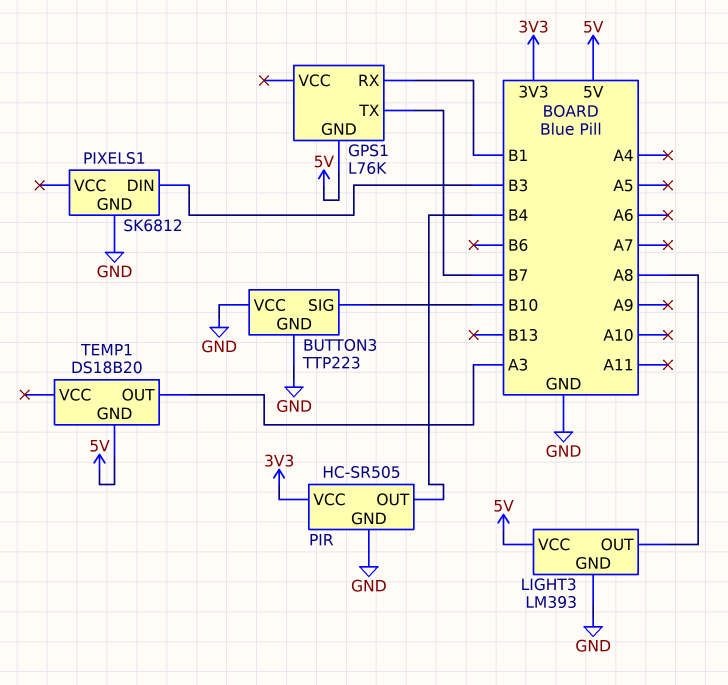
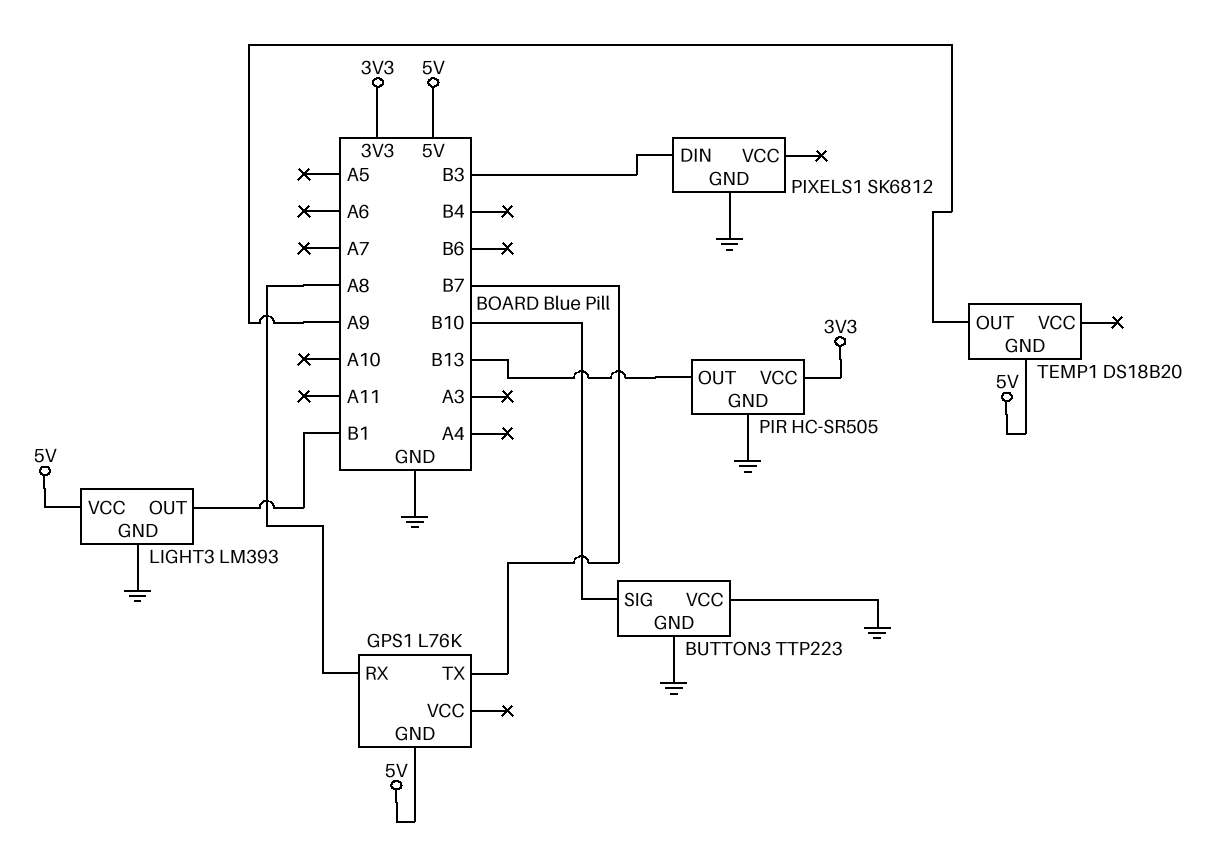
GPS1 pin RX: B1 -> A8
LIGHT3 pin OUT: A8 -> B1
PIR pin OUT: B4 -> B13
TEMP1 pin OUT: A3 -> A9

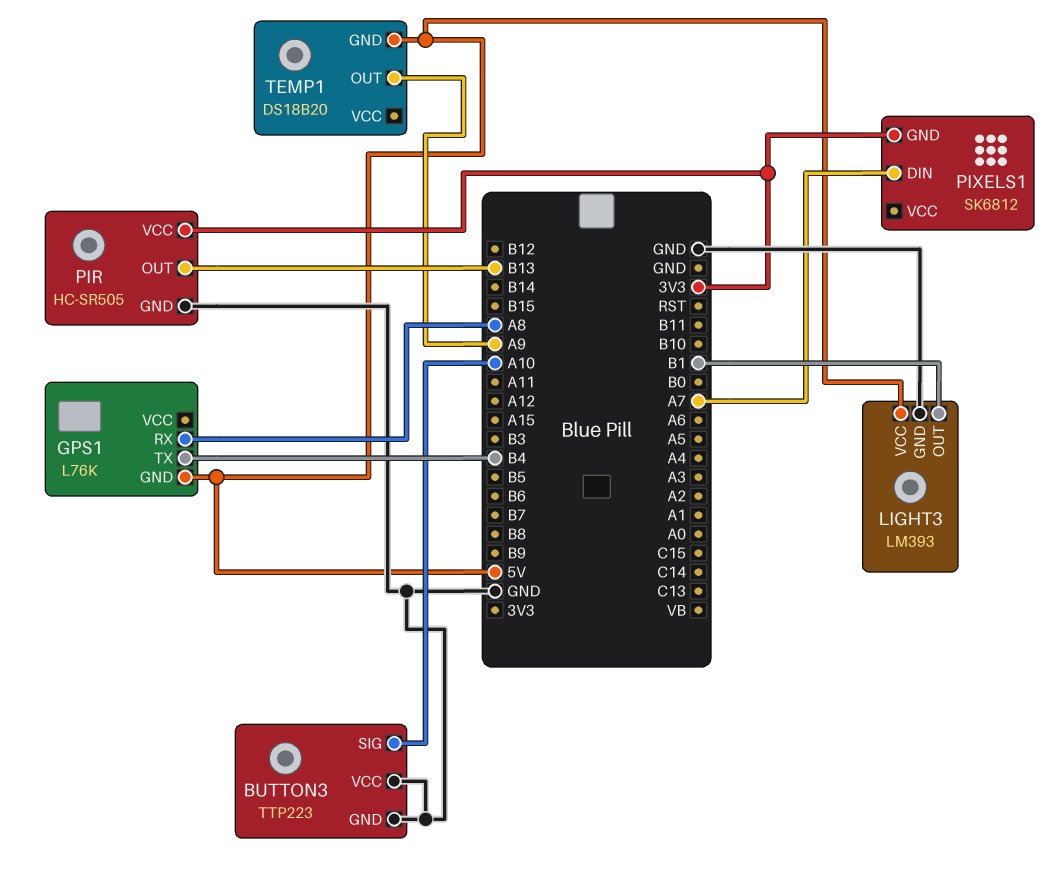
BUTTON3 pin SIG: B10 -> A10
GPS1 pin TX: B7 -> B4
PIXELS1 pin DIN: B3 -> A7
PIXELS1 pin GND: GND -> 3V3

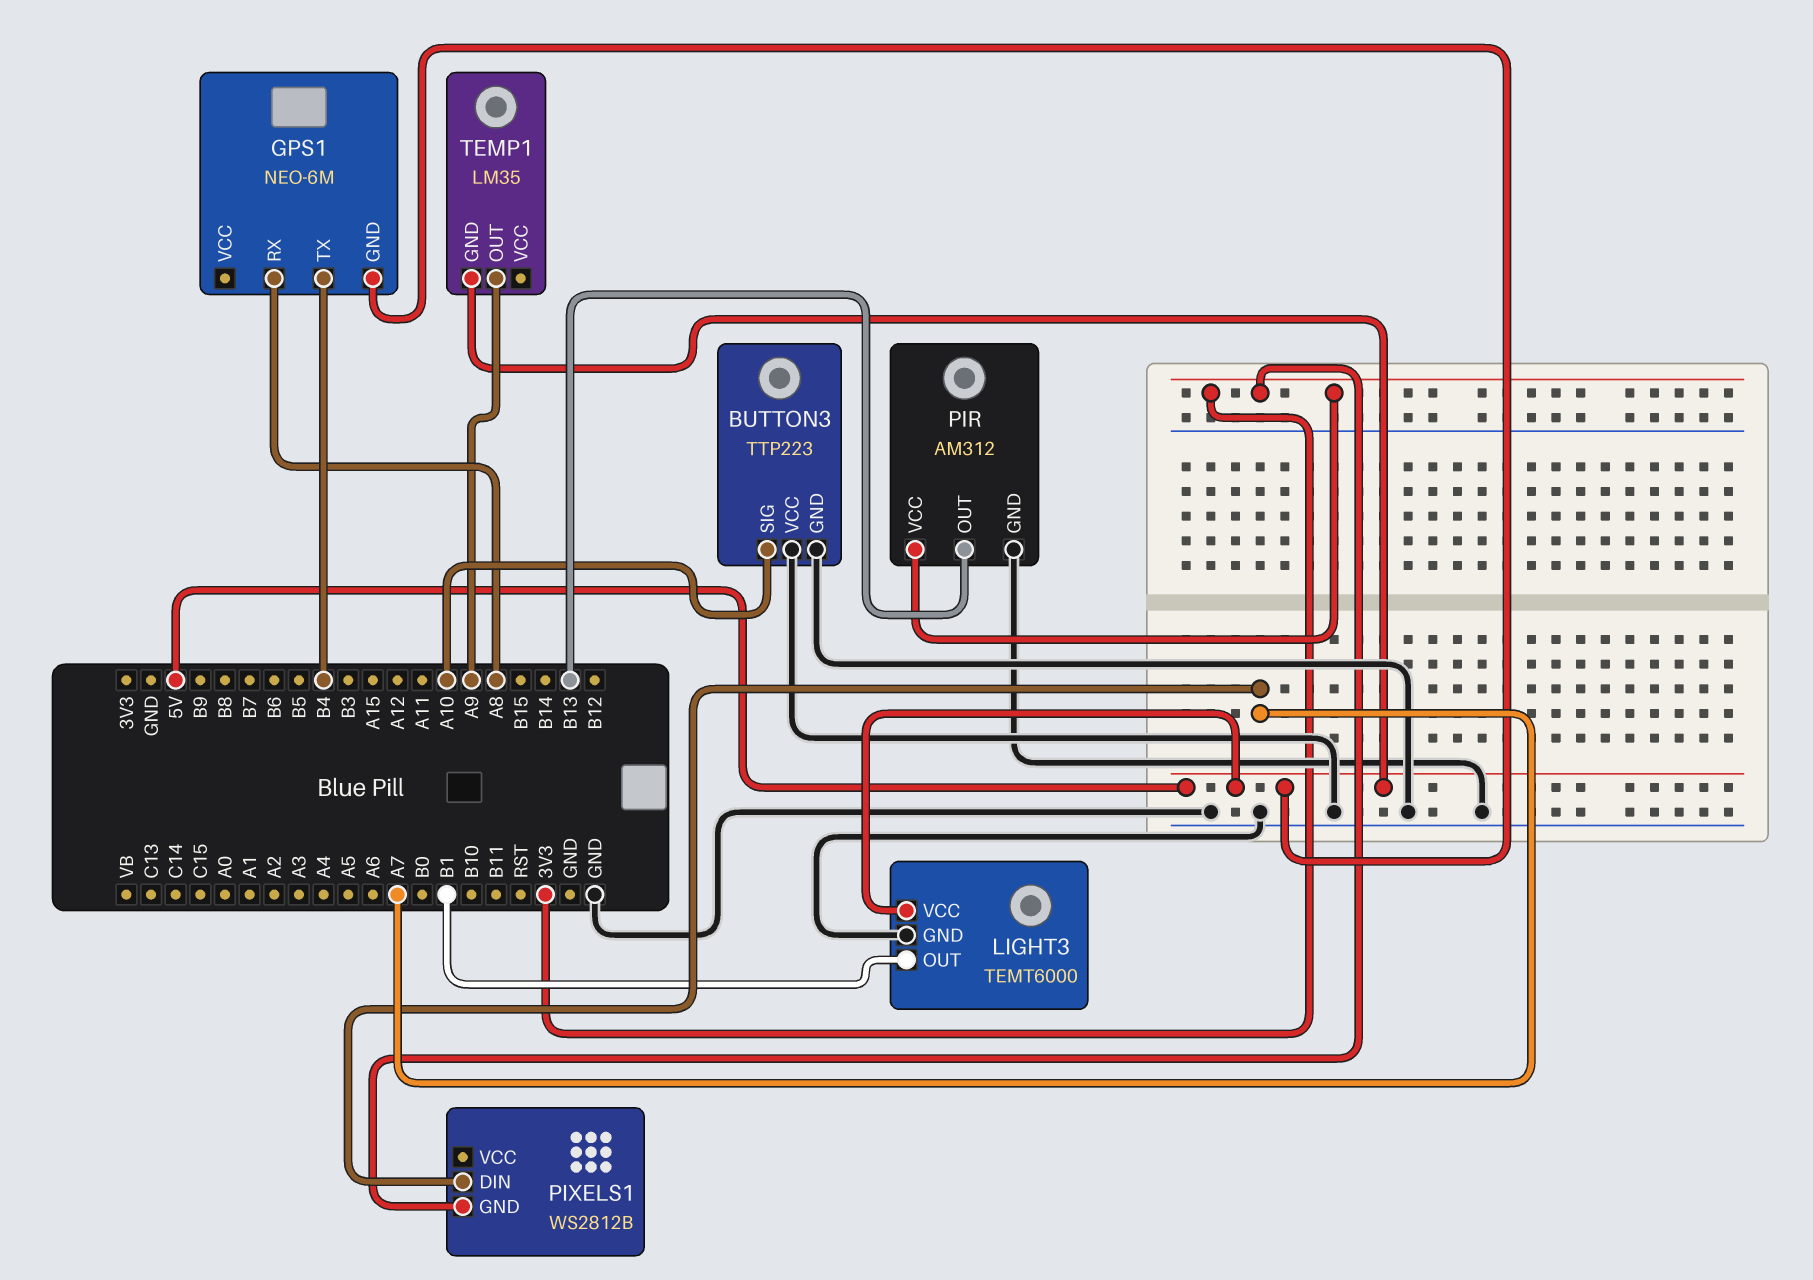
GPS1: L76K -> NEO-6M
LIGHT3: LM393 -> TEMT6000
PIR: HC-SR505 -> AM312
PIXELS1: SK6812 -> WS2812B
TEMP1: DS18B20 -> LM35

